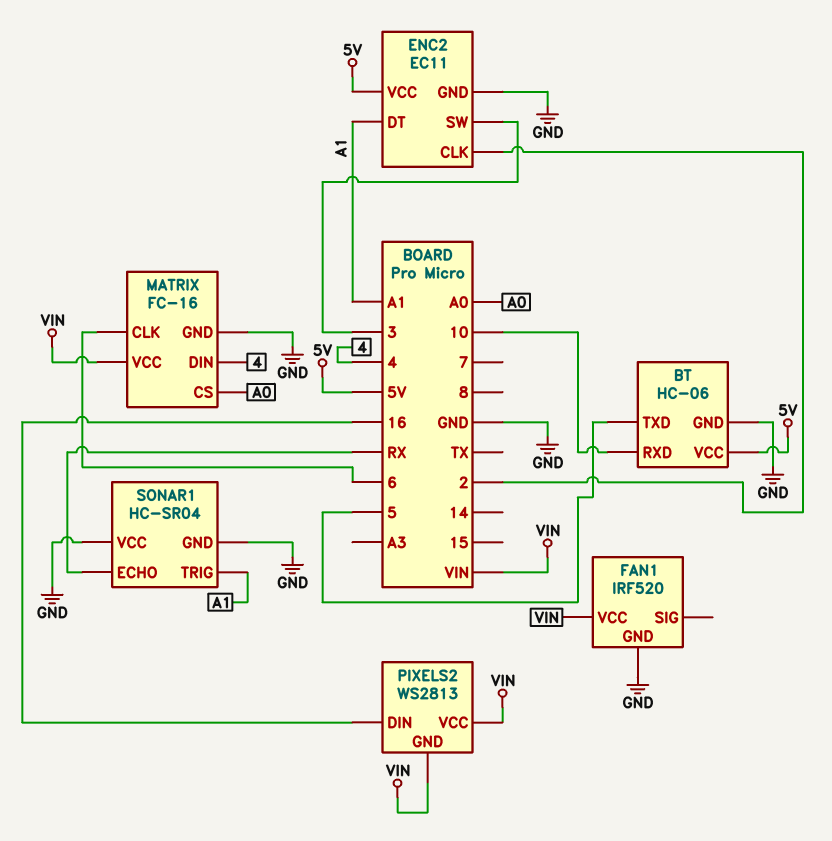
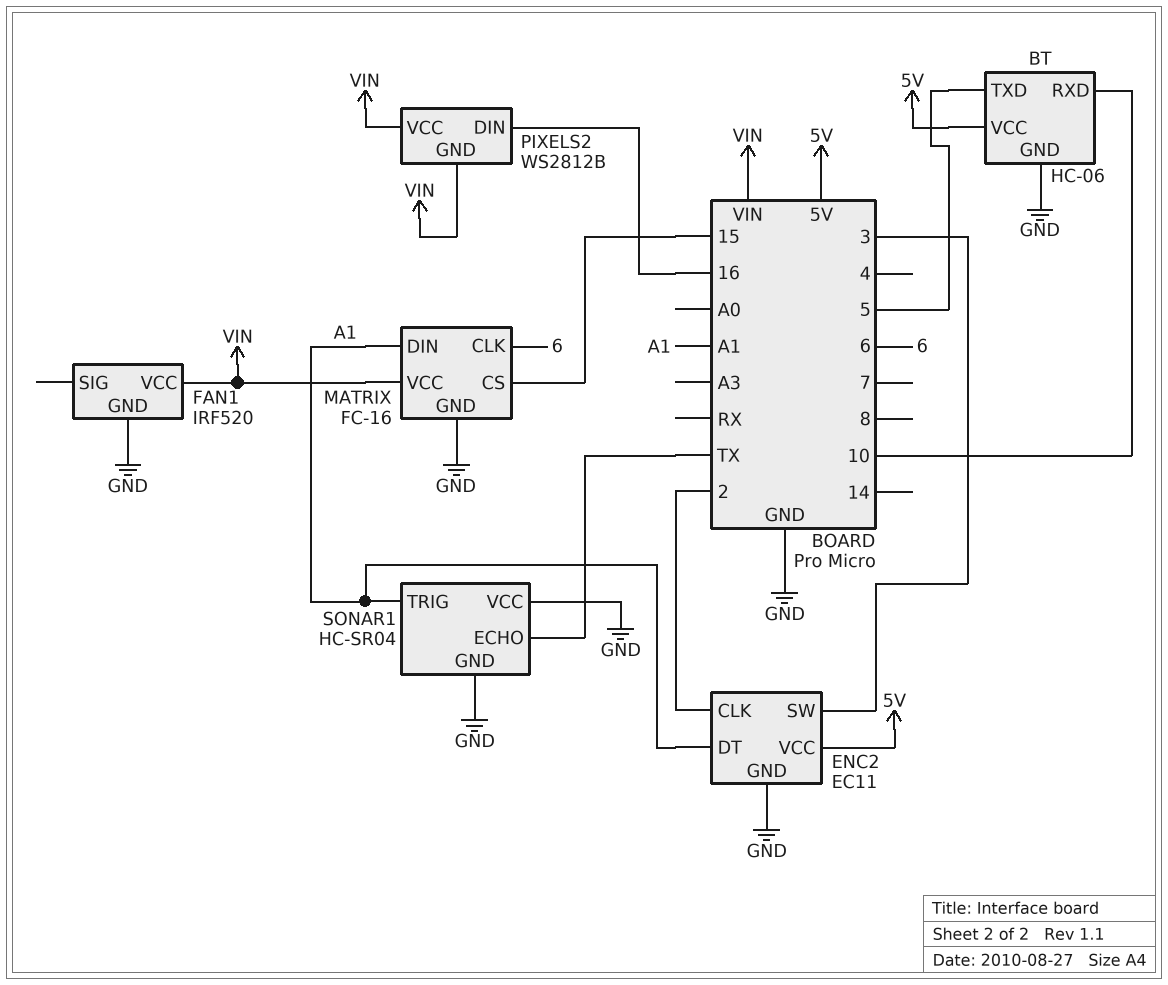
MATRIX pin CS: A0 -> 15
MATRIX pin DIN: 4 -> A1
PIXELS2: WS2813 -> WS2812B
SONAR1 pin ECHO: RX -> TX

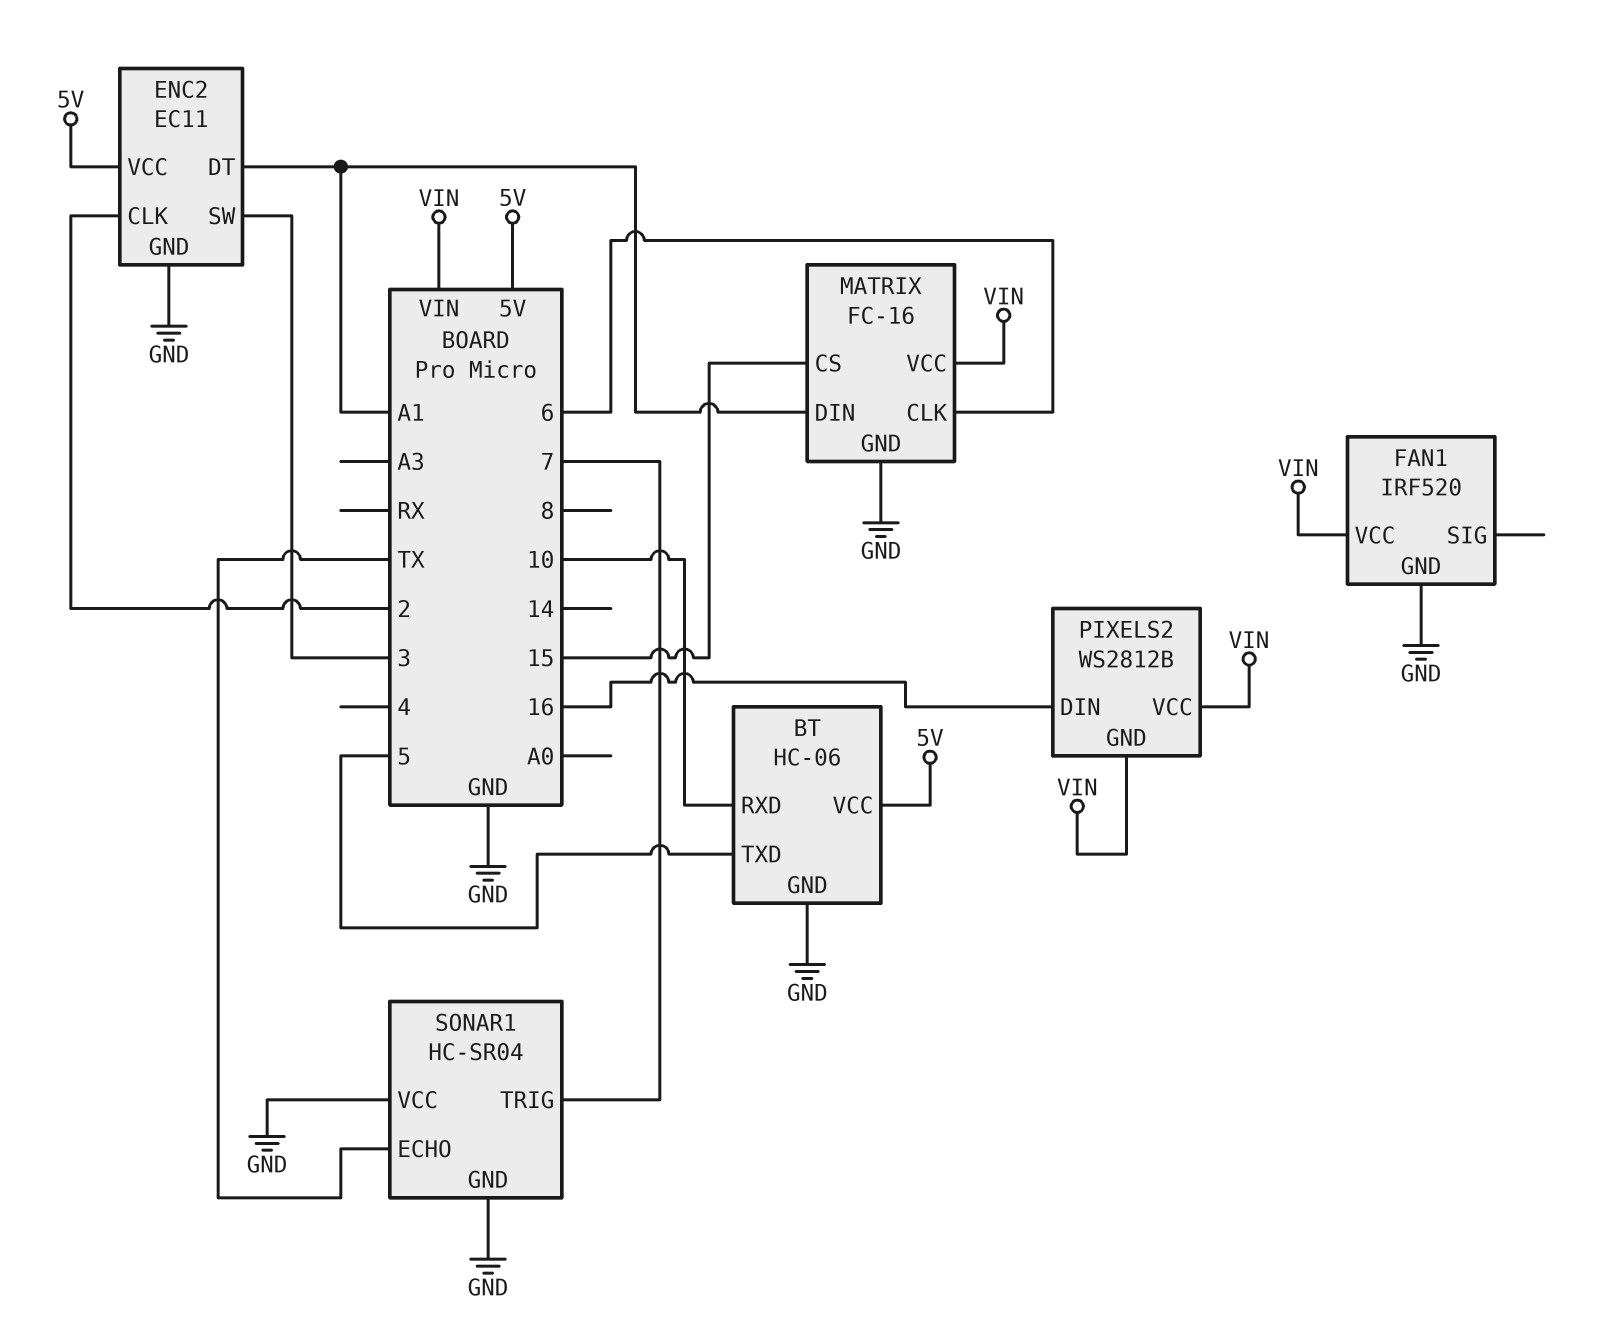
SONAR1 pin TRIG: A1 -> 7

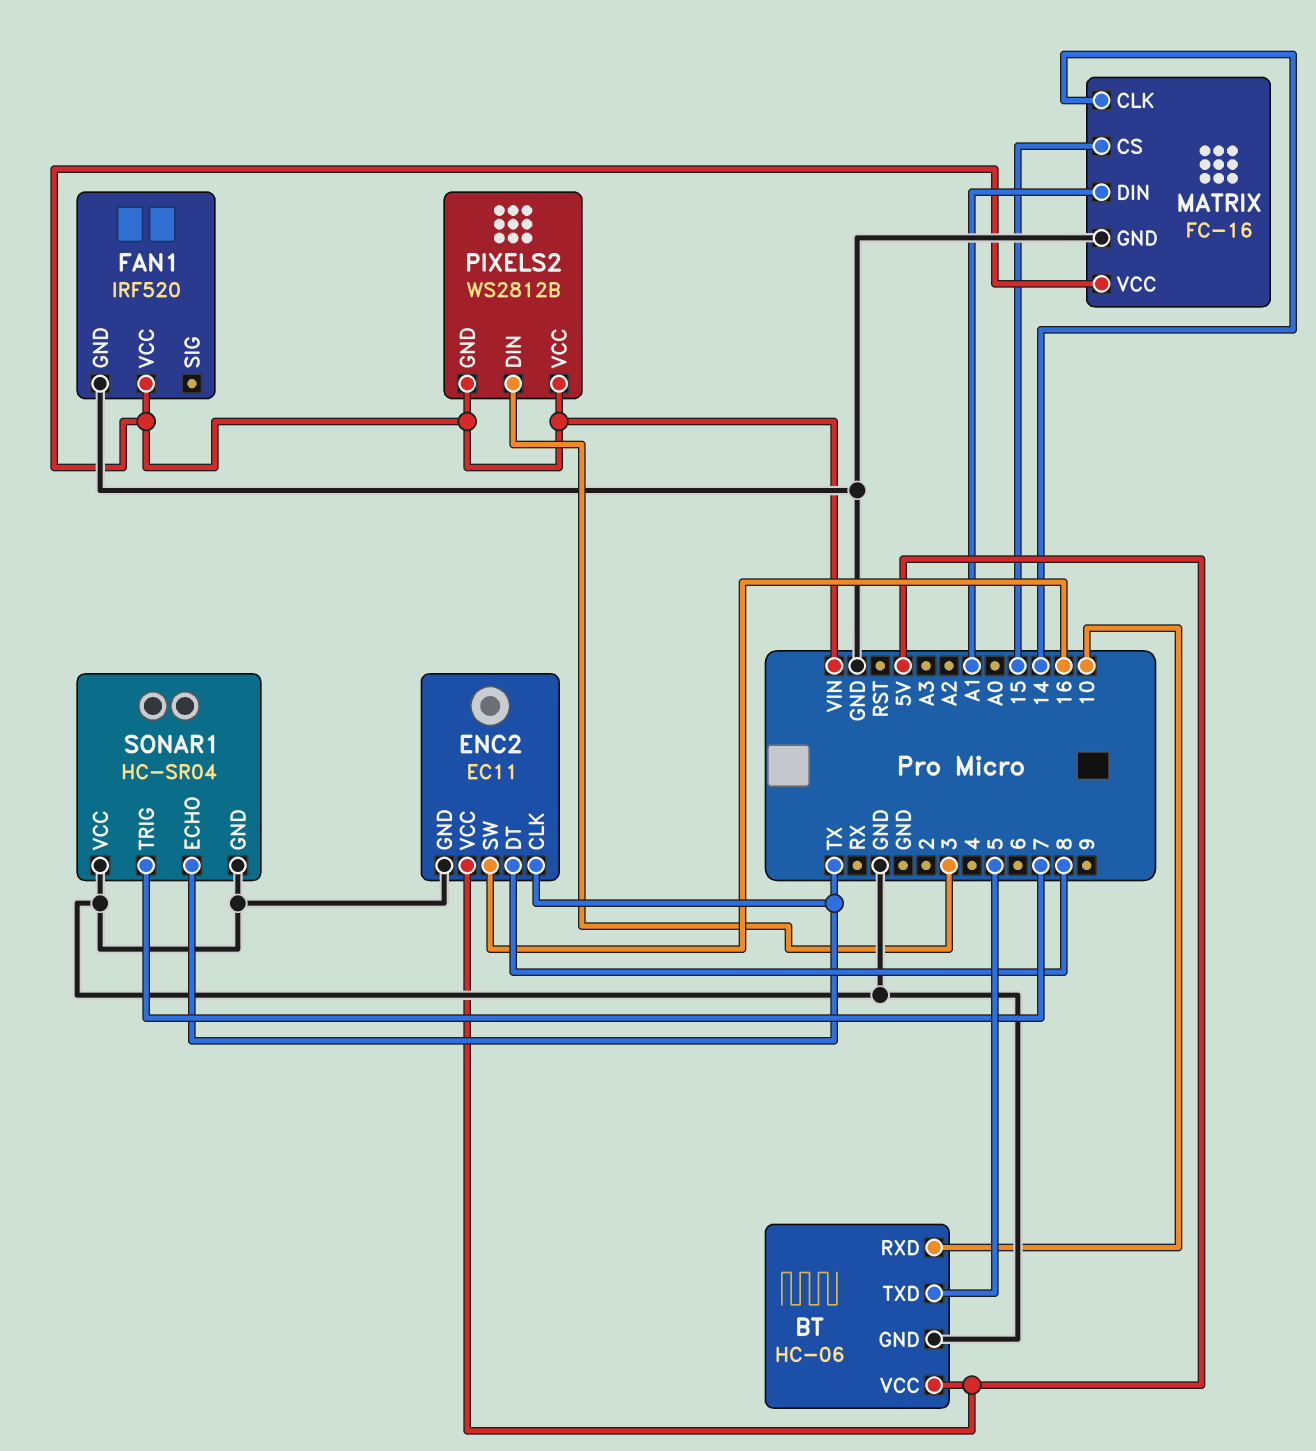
ENC2 pin CLK: 2 -> TX
ENC2 pin DT: A1 -> 8
ENC2 pin SW: 3 -> 16
MATRIX pin CLK: 6 -> 14
PIXELS2 pin DIN: 16 -> 3

